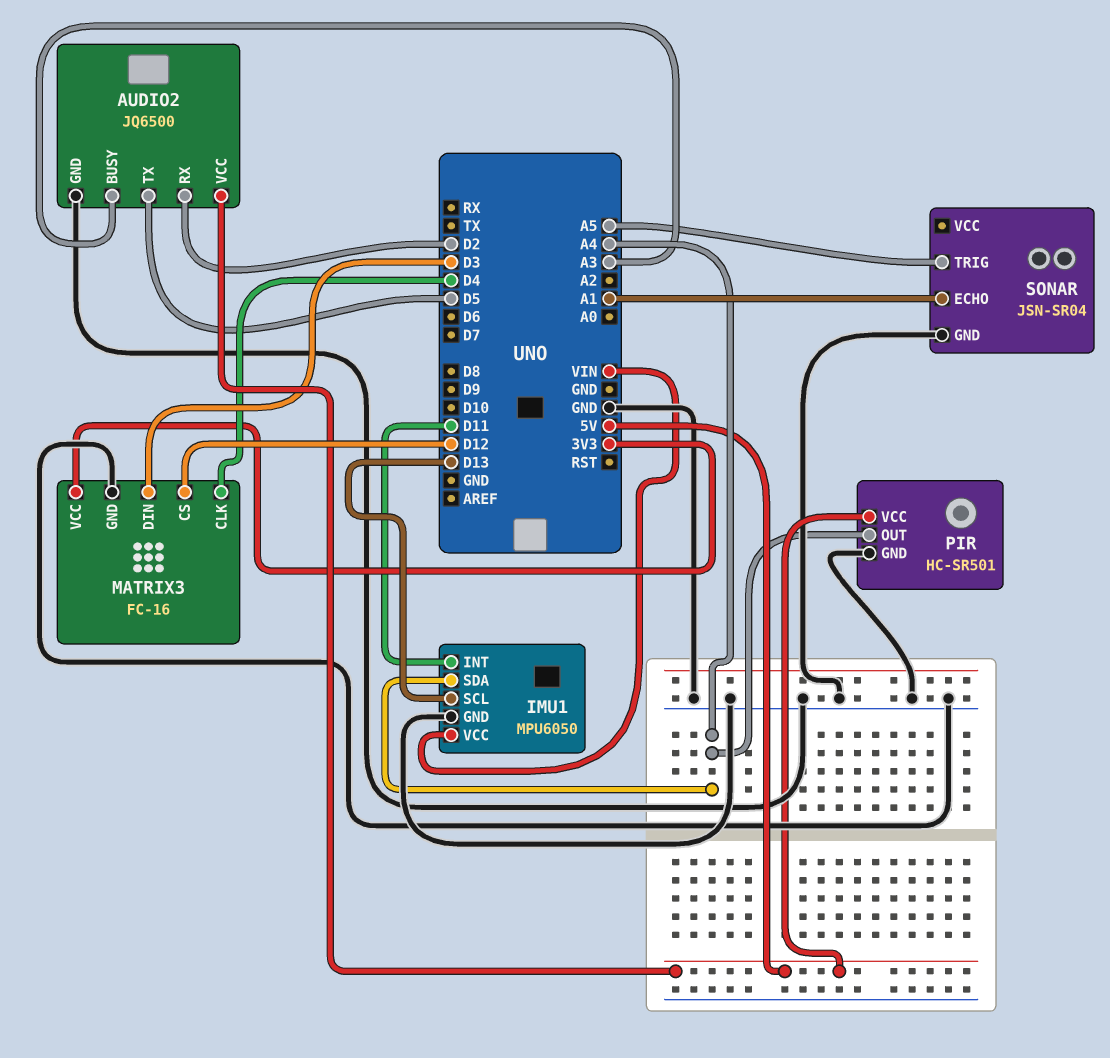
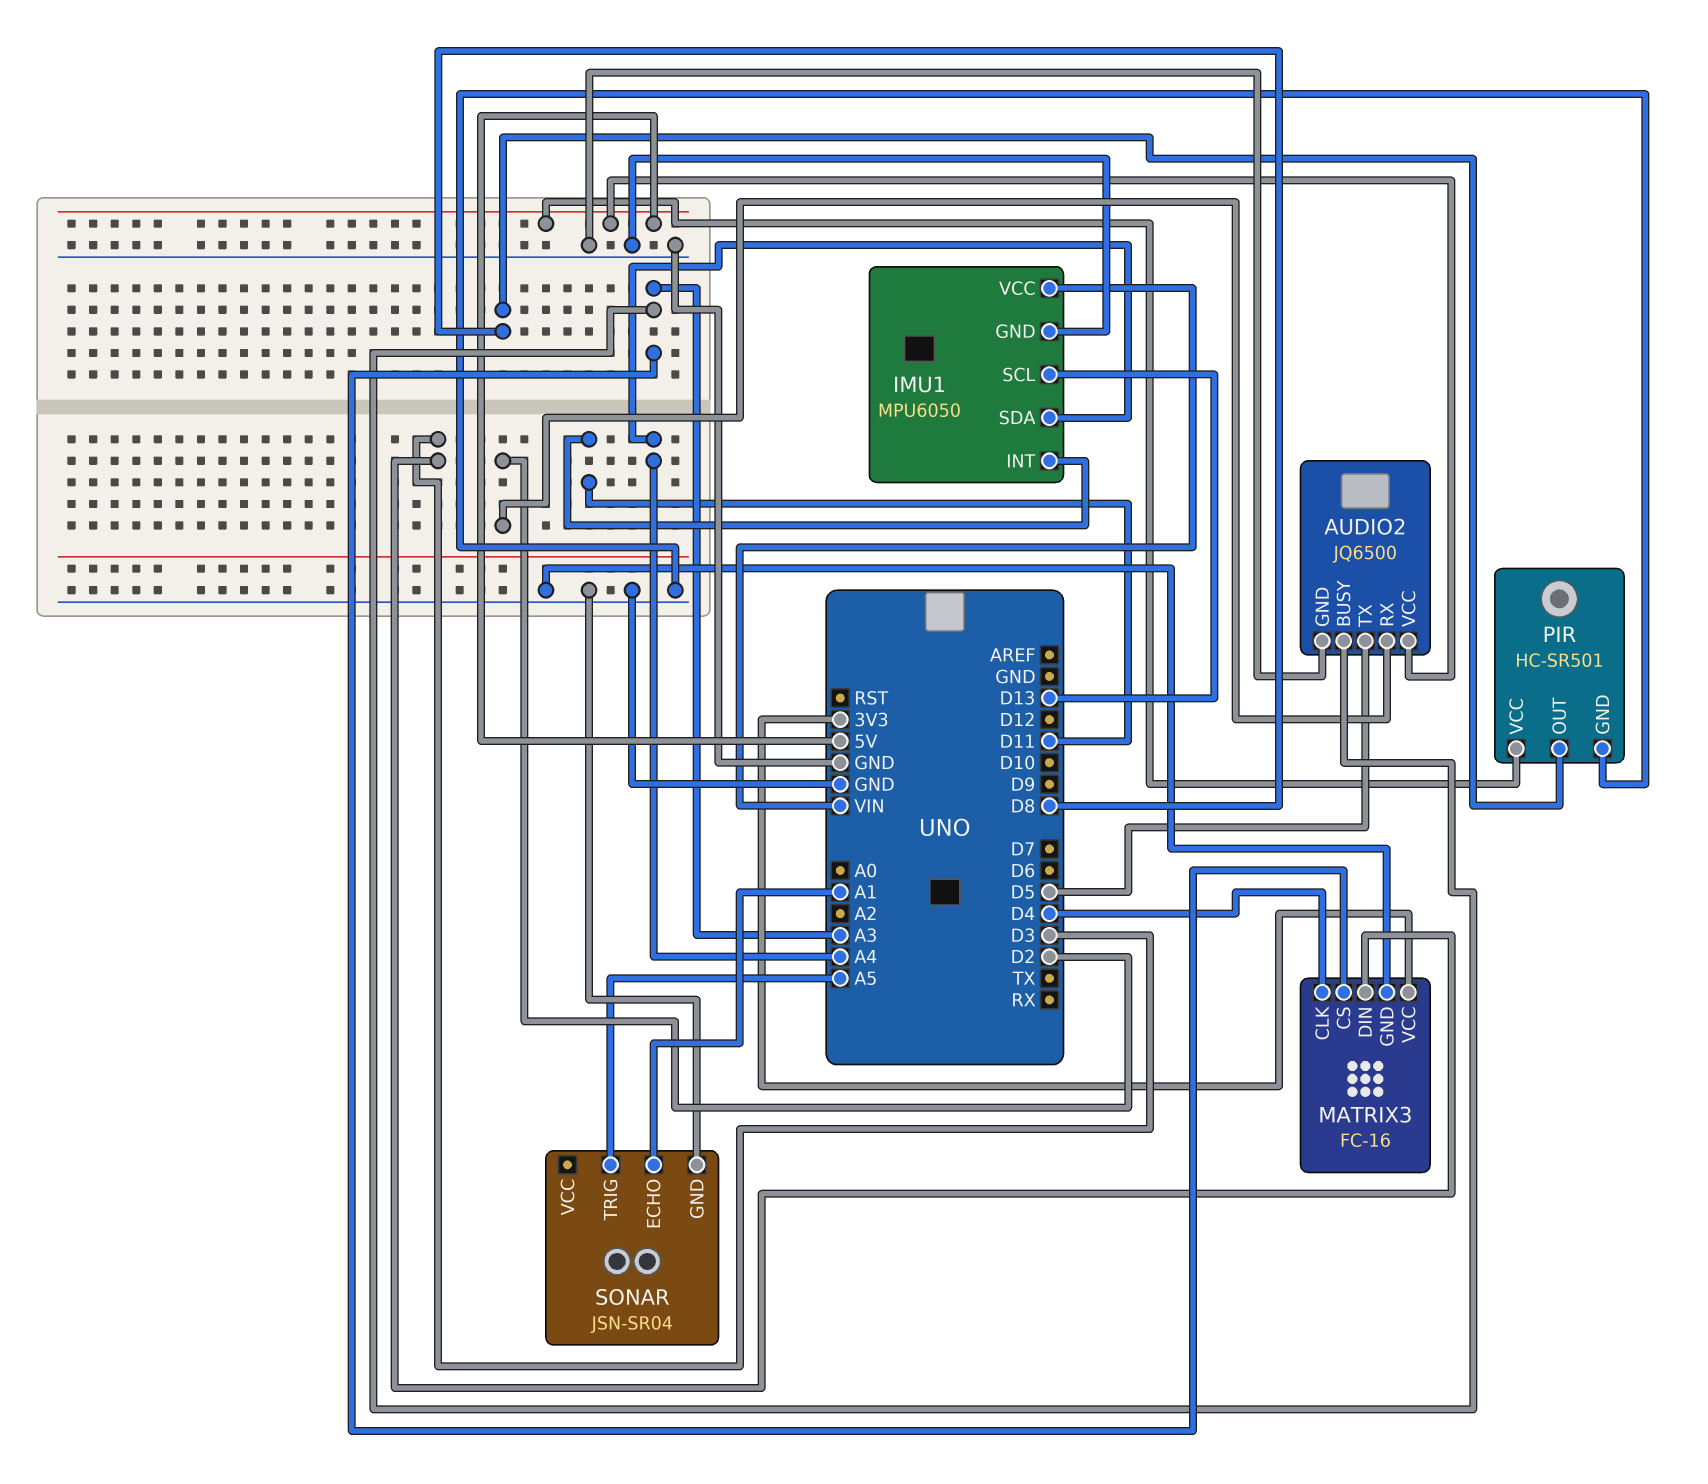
MATRIX3 pin CS: D12 -> A3
PIR pin OUT: A4 -> D8

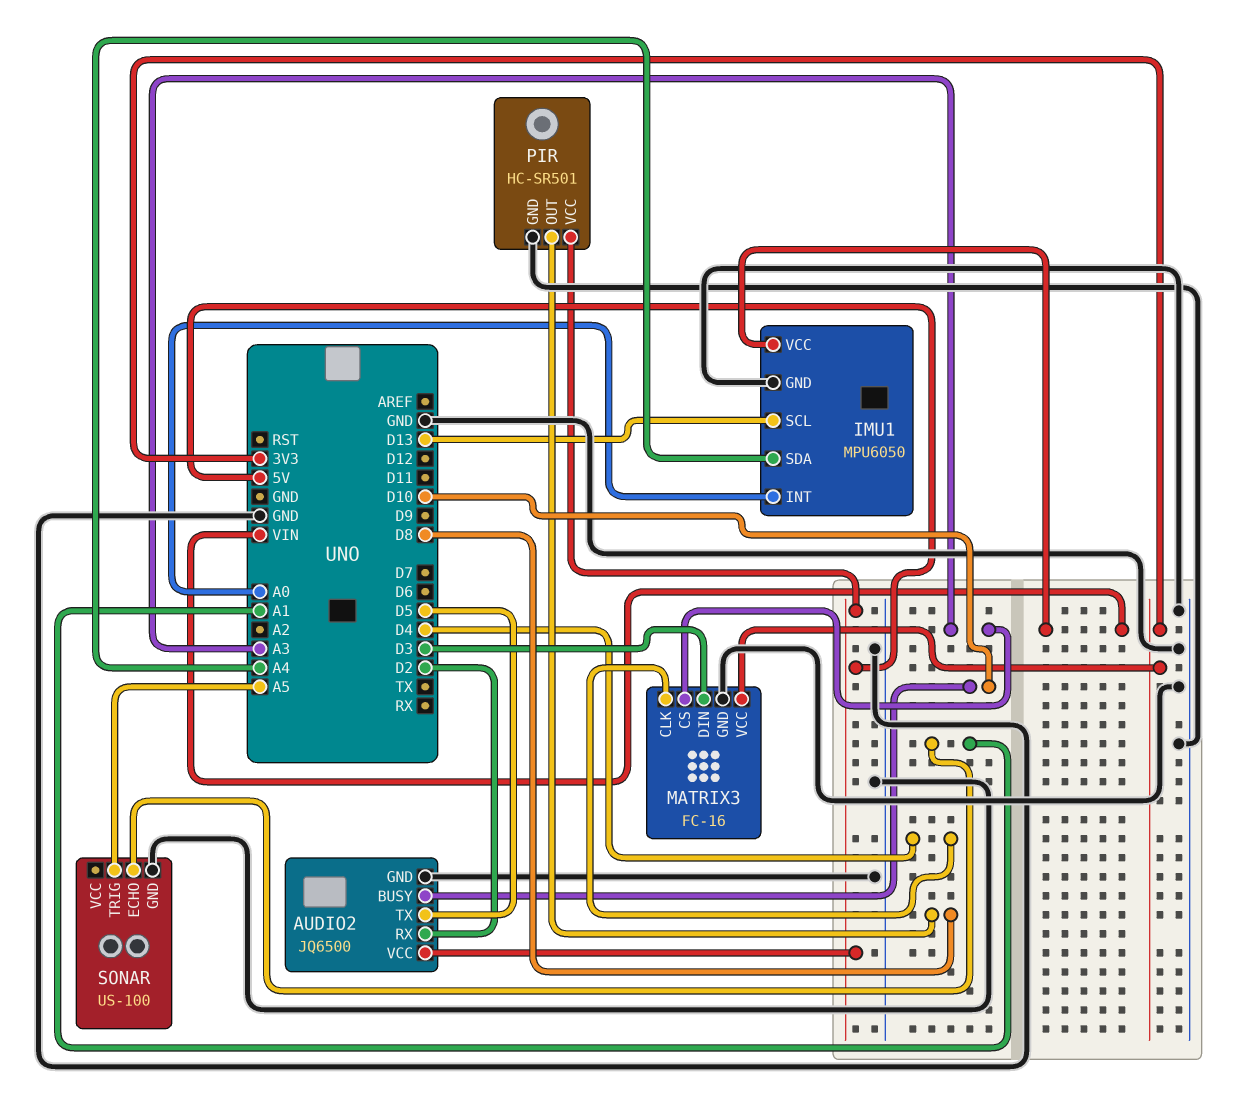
AUDIO2 pin BUSY: A3 -> D10
IMU1 pin INT: D11 -> A0
SONAR: JSN-SR04 -> US-100

